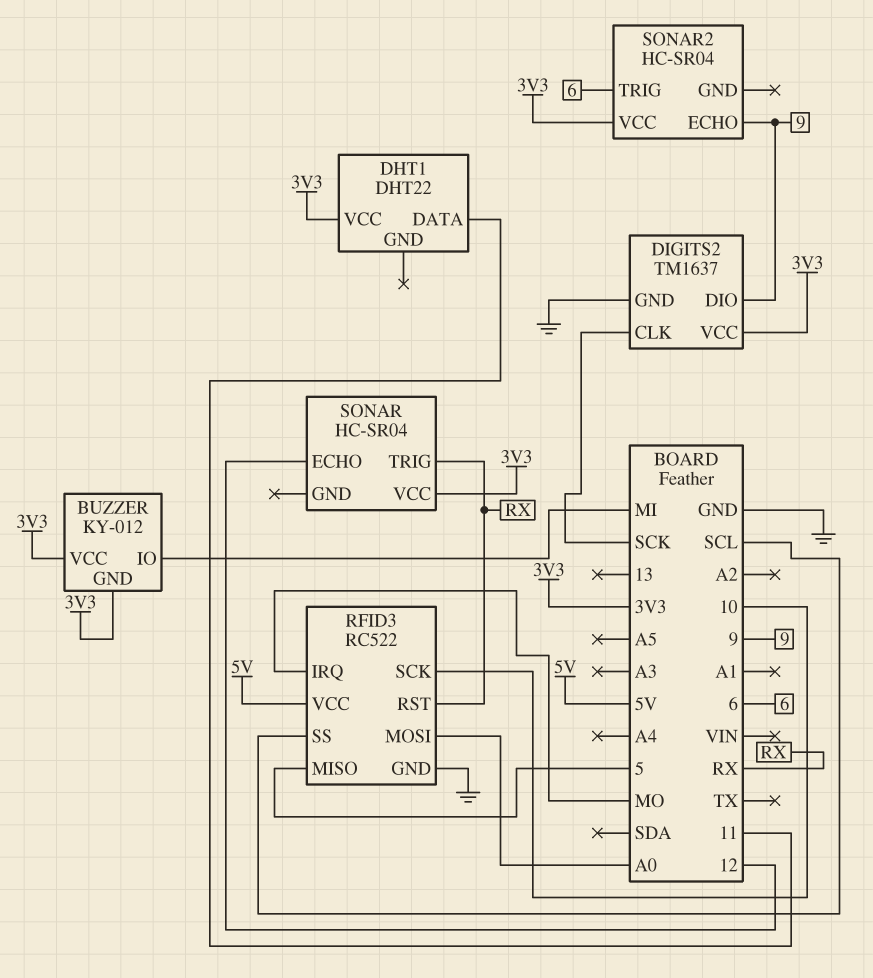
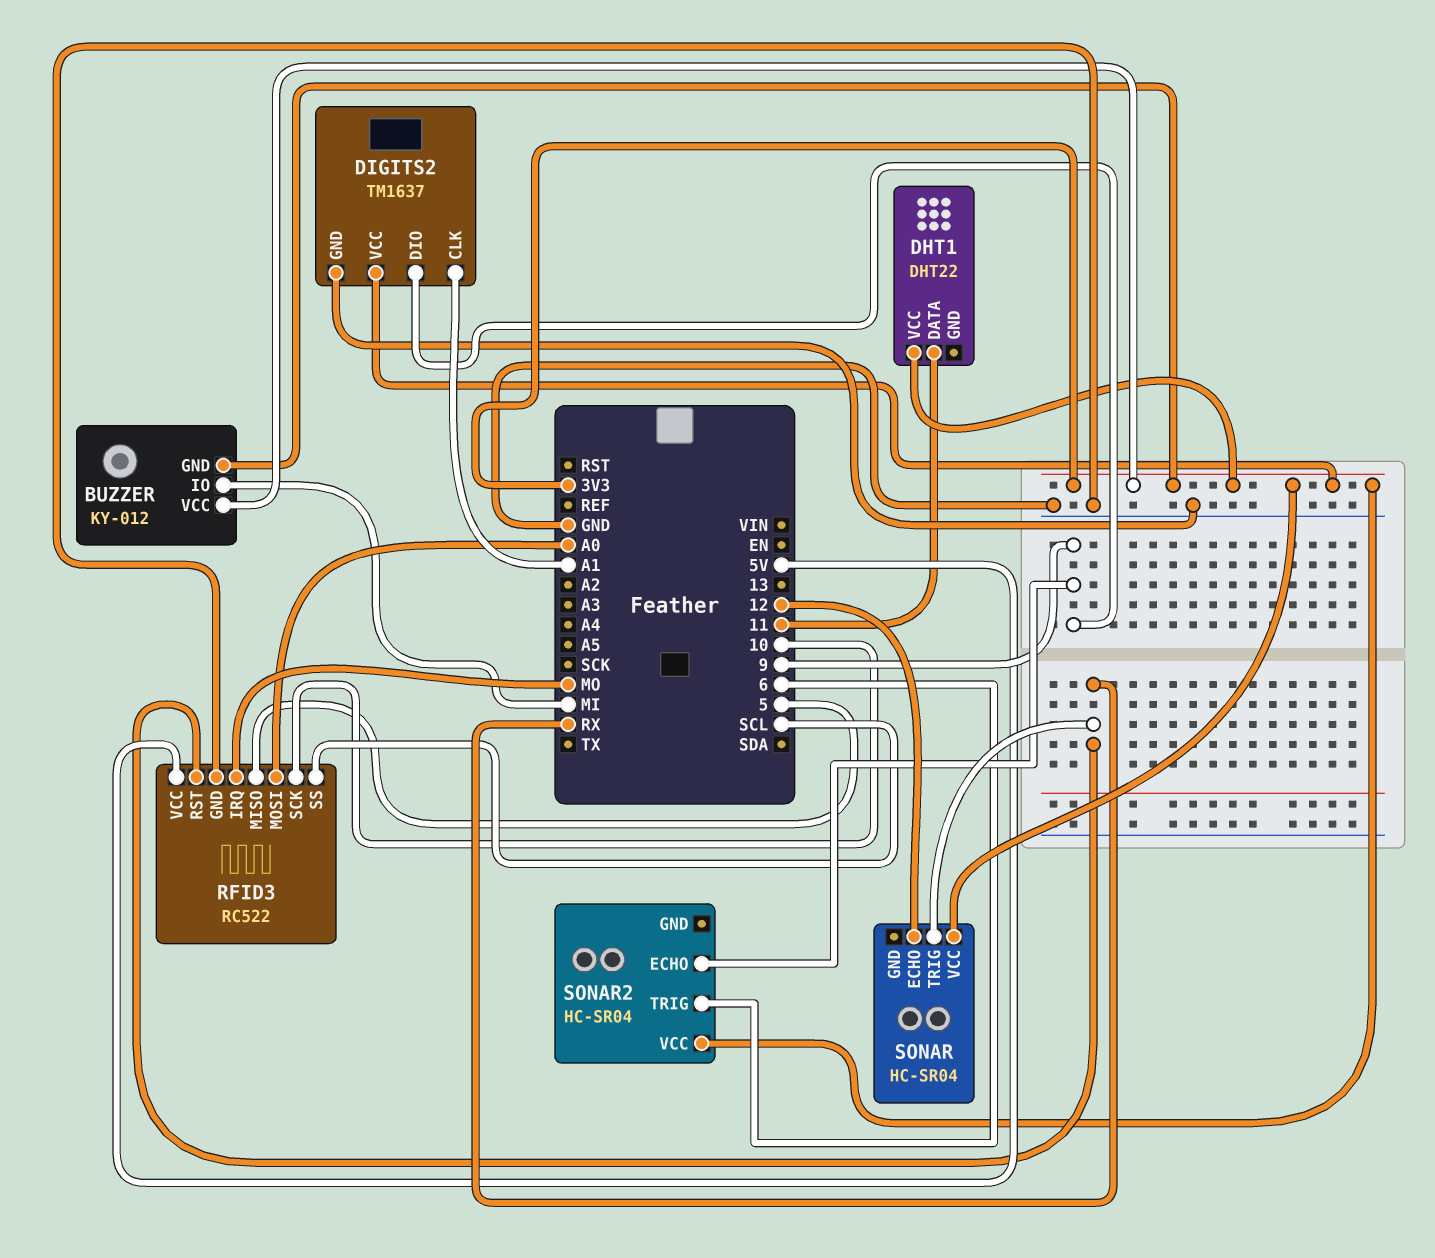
DIGITS2 pin CLK: SCK -> A1

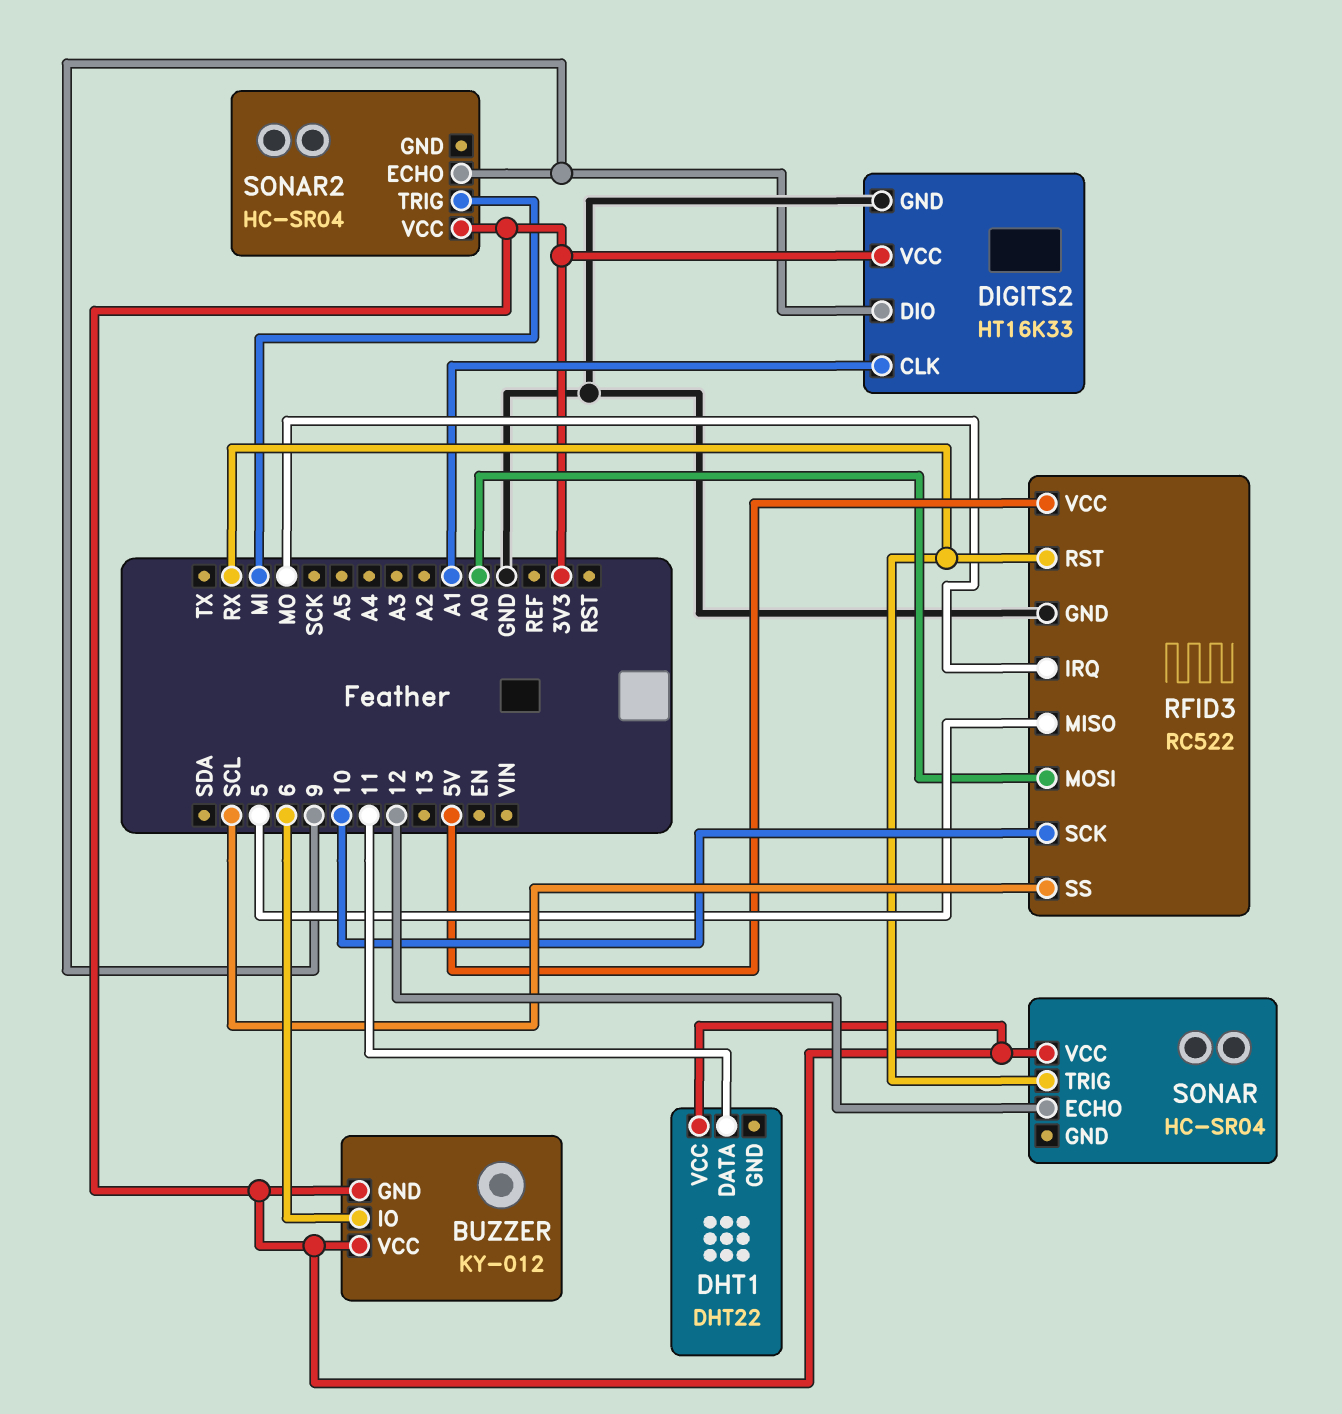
BUZZER pin IO: MI -> 6
DIGITS2: TM1637 -> HT16K33
SONAR2 pin TRIG: 6 -> MI

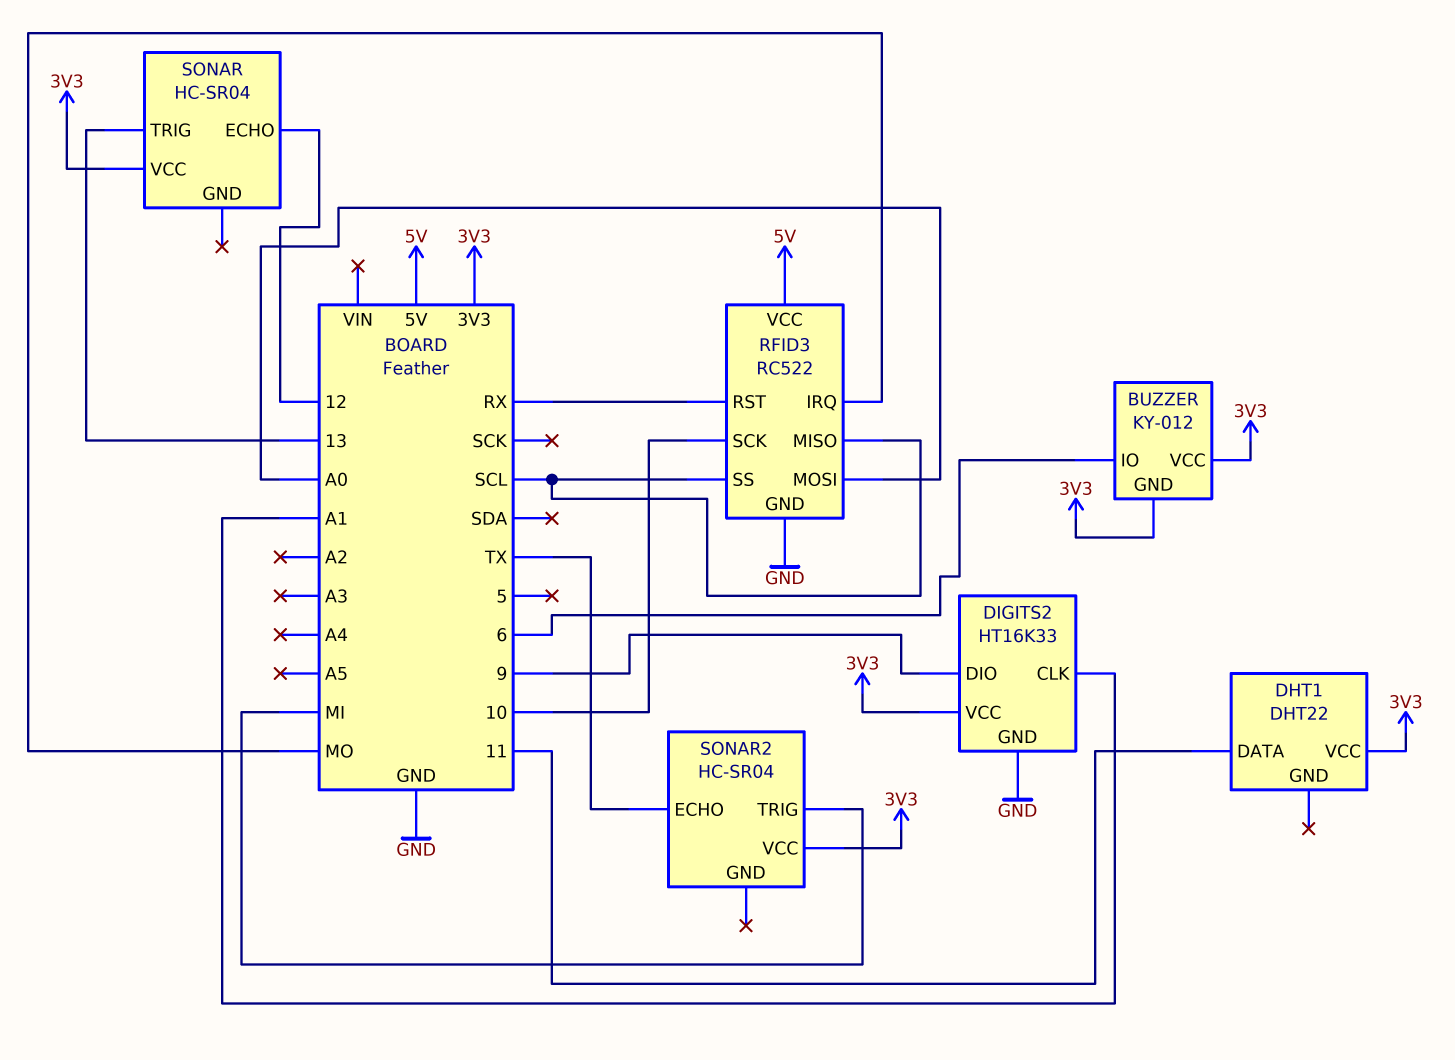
RFID3 pin MISO: 5 -> SCL
SONAR pin TRIG: RX -> 13
SONAR2 pin ECHO: 9 -> TX

